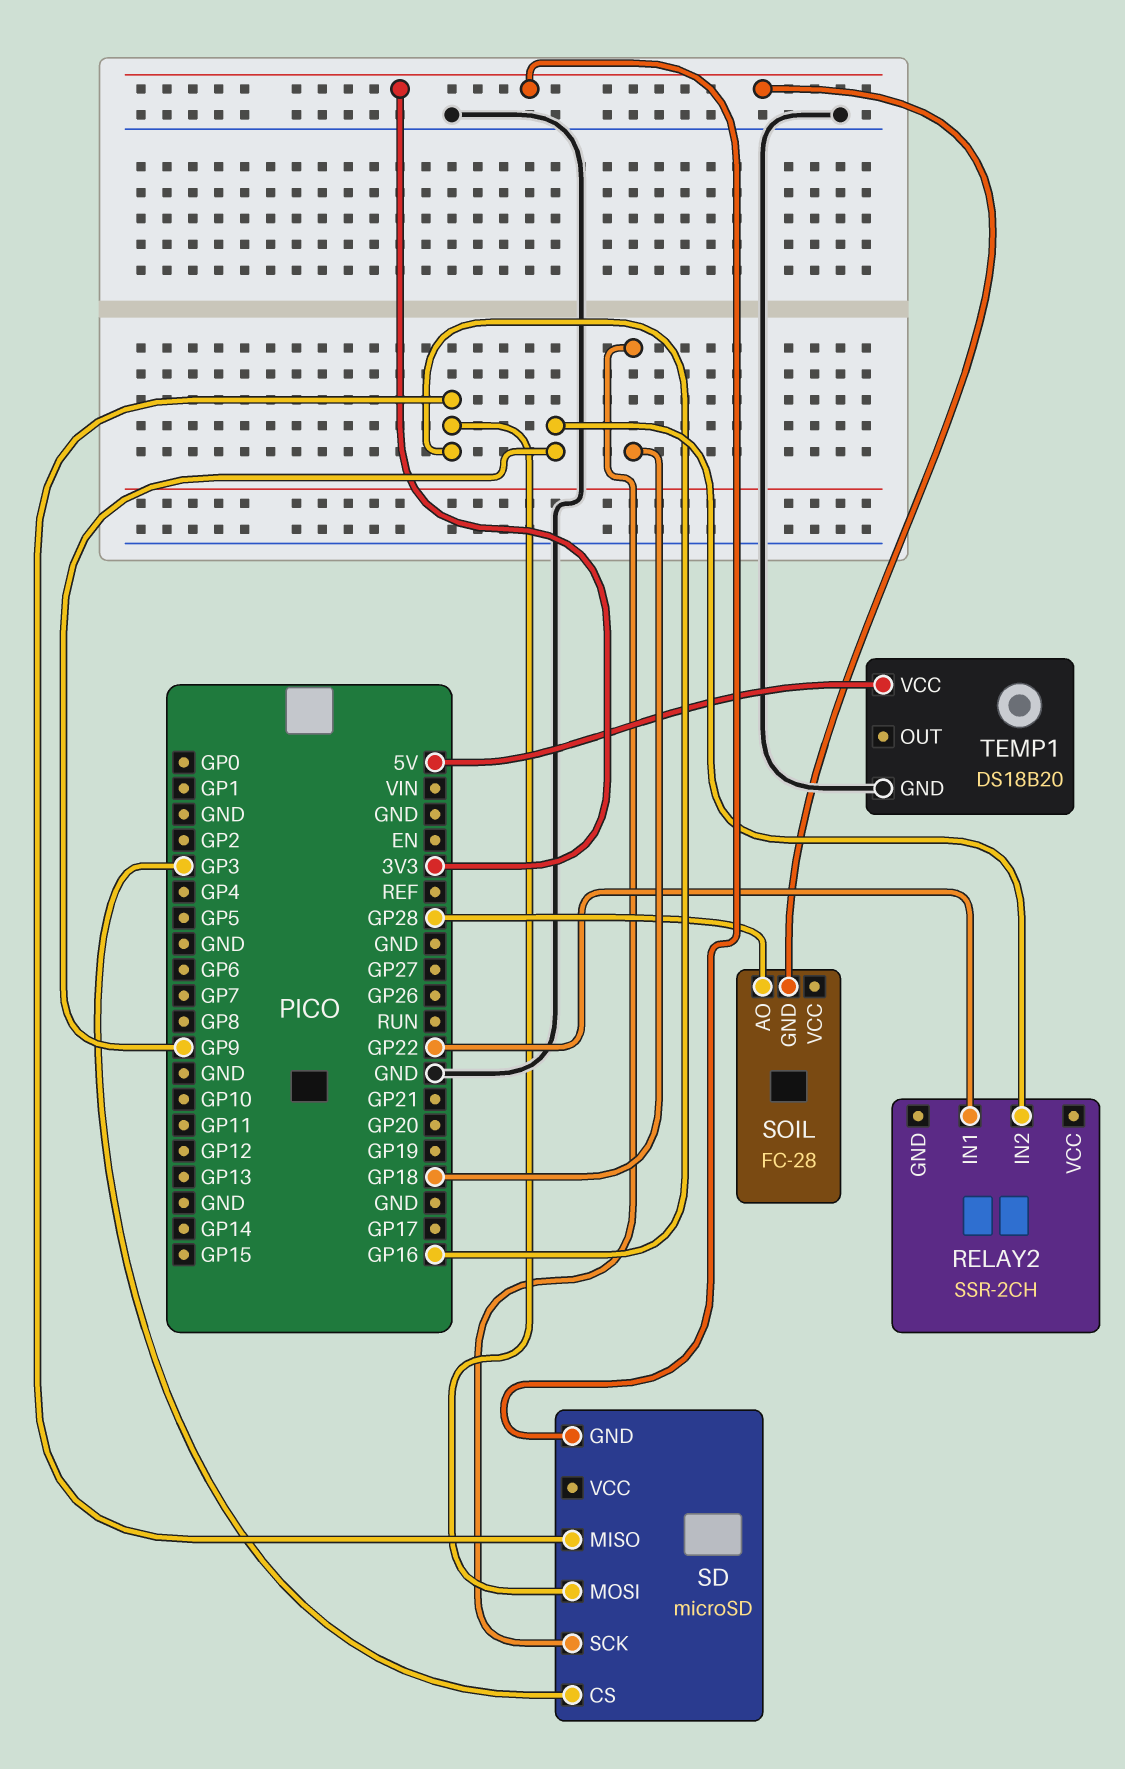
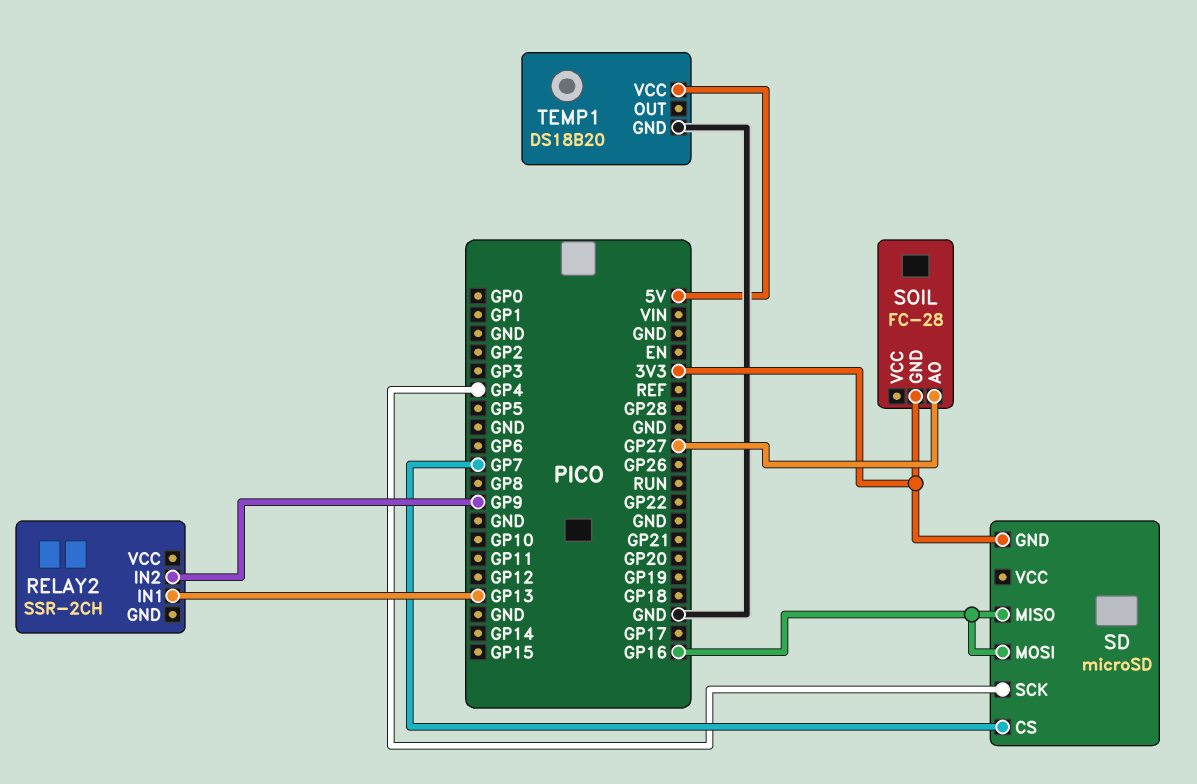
RELAY2 pin IN1: GP22 -> GP13
SD pin CS: GP3 -> GP7
SD pin SCK: GP18 -> GP4
SOIL pin AO: GP28 -> GP27

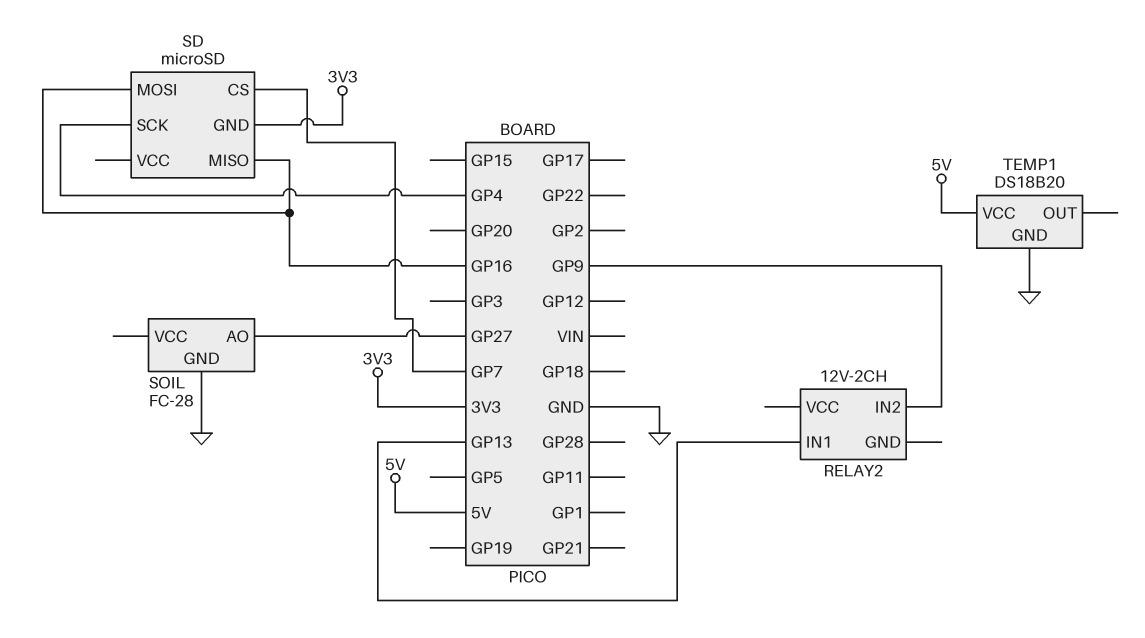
RELAY2: SSR-2CH -> 12V-2CH
SOIL pin GND: 3V3 -> GND

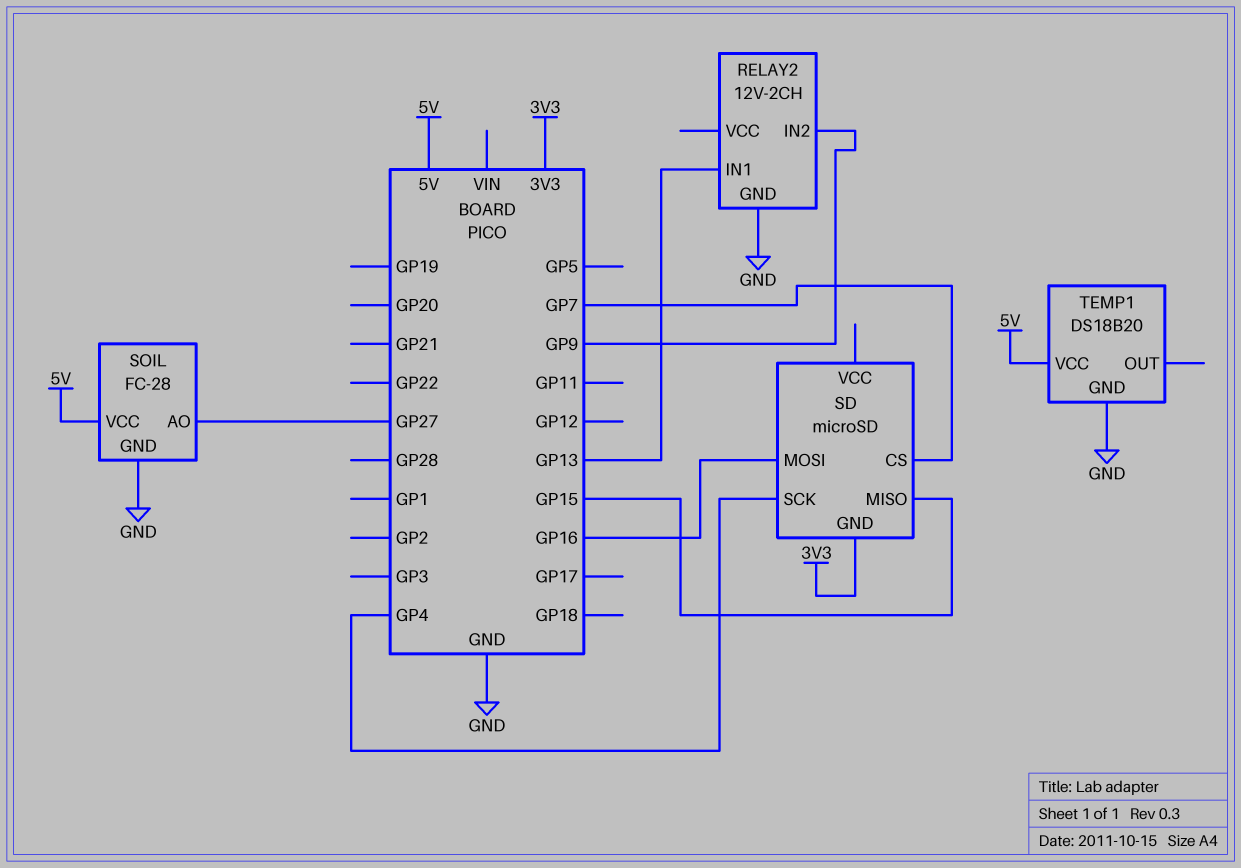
RELAY2 pin GND: none -> GND
SD pin MISO: GP16 -> GP15
SOIL pin VCC: none -> 5V

